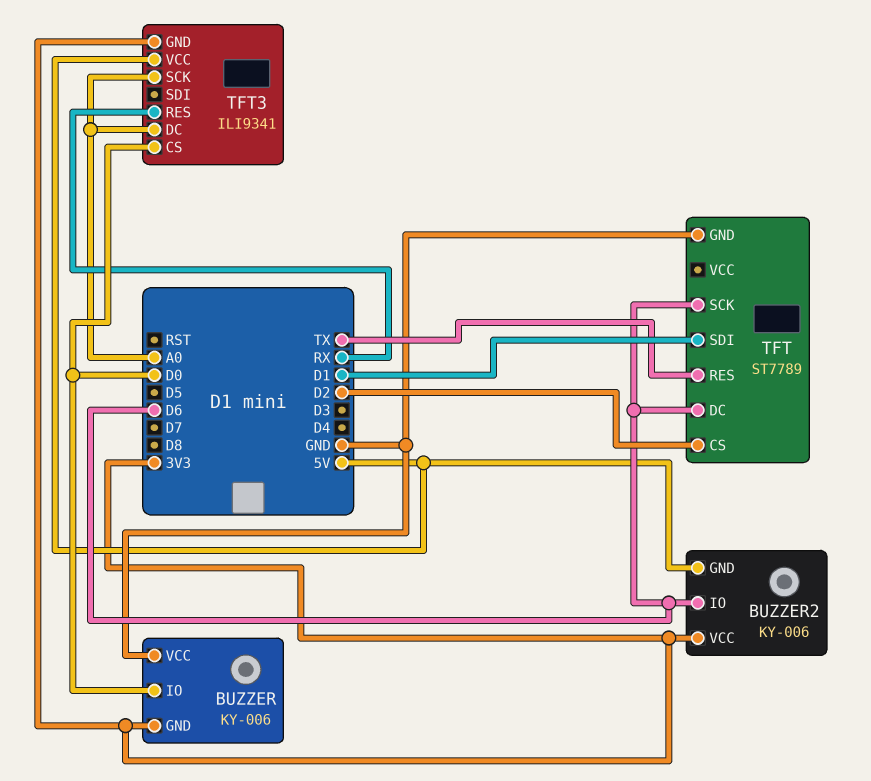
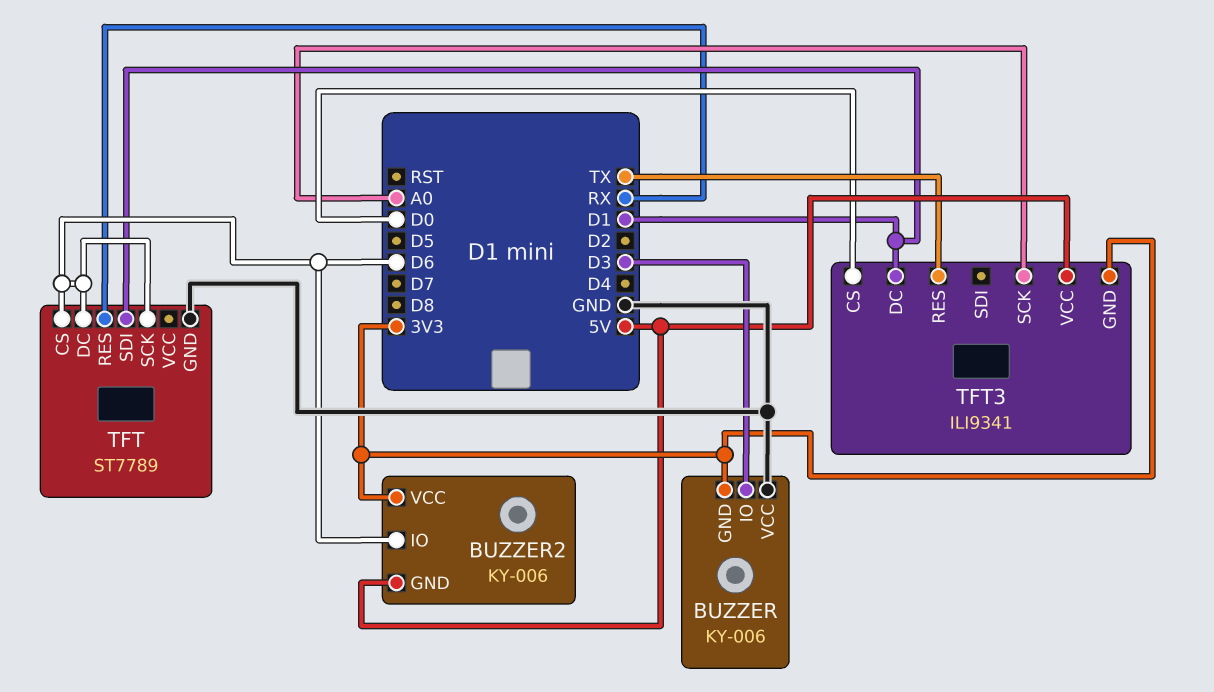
BUZZER pin IO: D0 -> D3
TFT pin CS: D2 -> D6
TFT pin RES: TX -> RX
TFT3 pin DC: A0 -> D1
TFT3 pin RES: RX -> TX

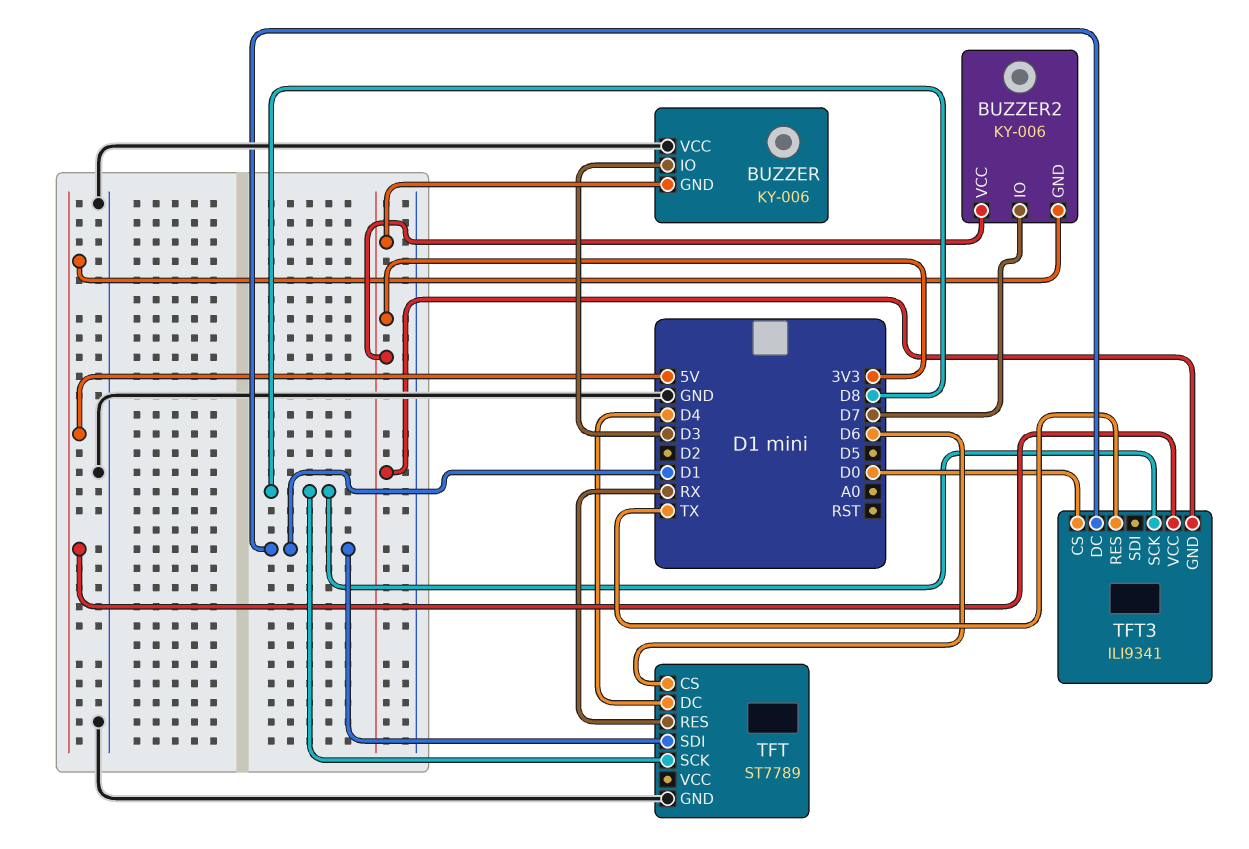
BUZZER2 pin IO: D6 -> D7
TFT pin DC: D6 -> D4
TFT pin SCK: D6 -> D8
TFT3 pin SCK: A0 -> D8

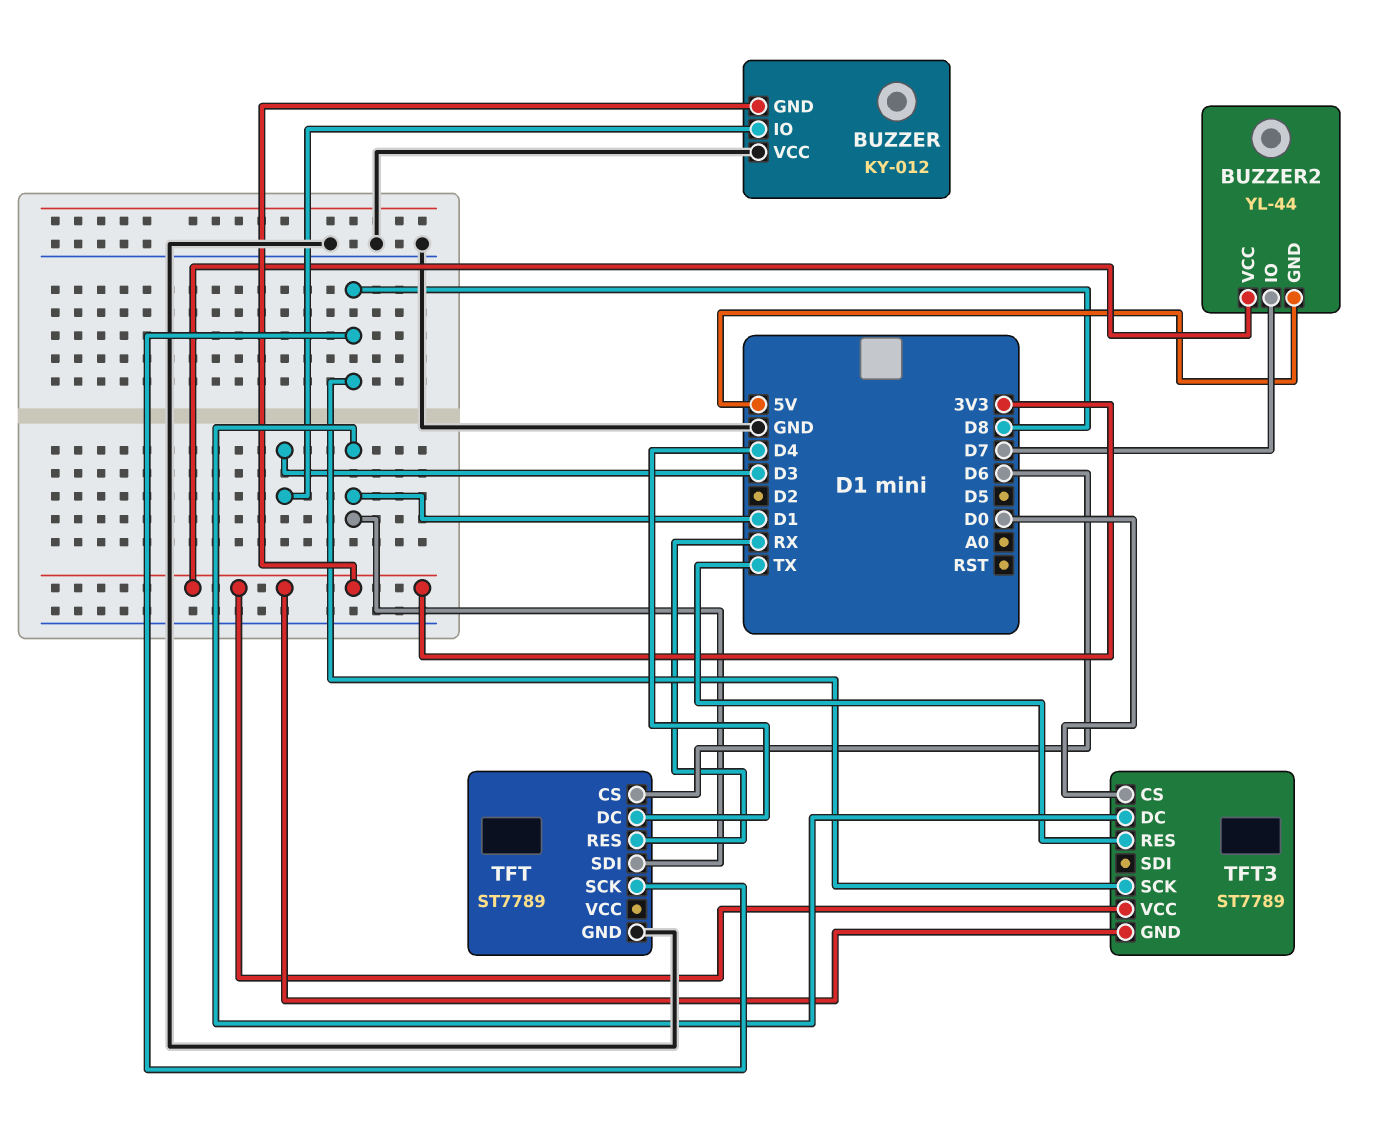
BUZZER: KY-006 -> KY-012
BUZZER2: KY-006 -> YL-44
TFT3: ILI9341 -> ST7789
TFT3 pin VCC: 5V -> 3V3

